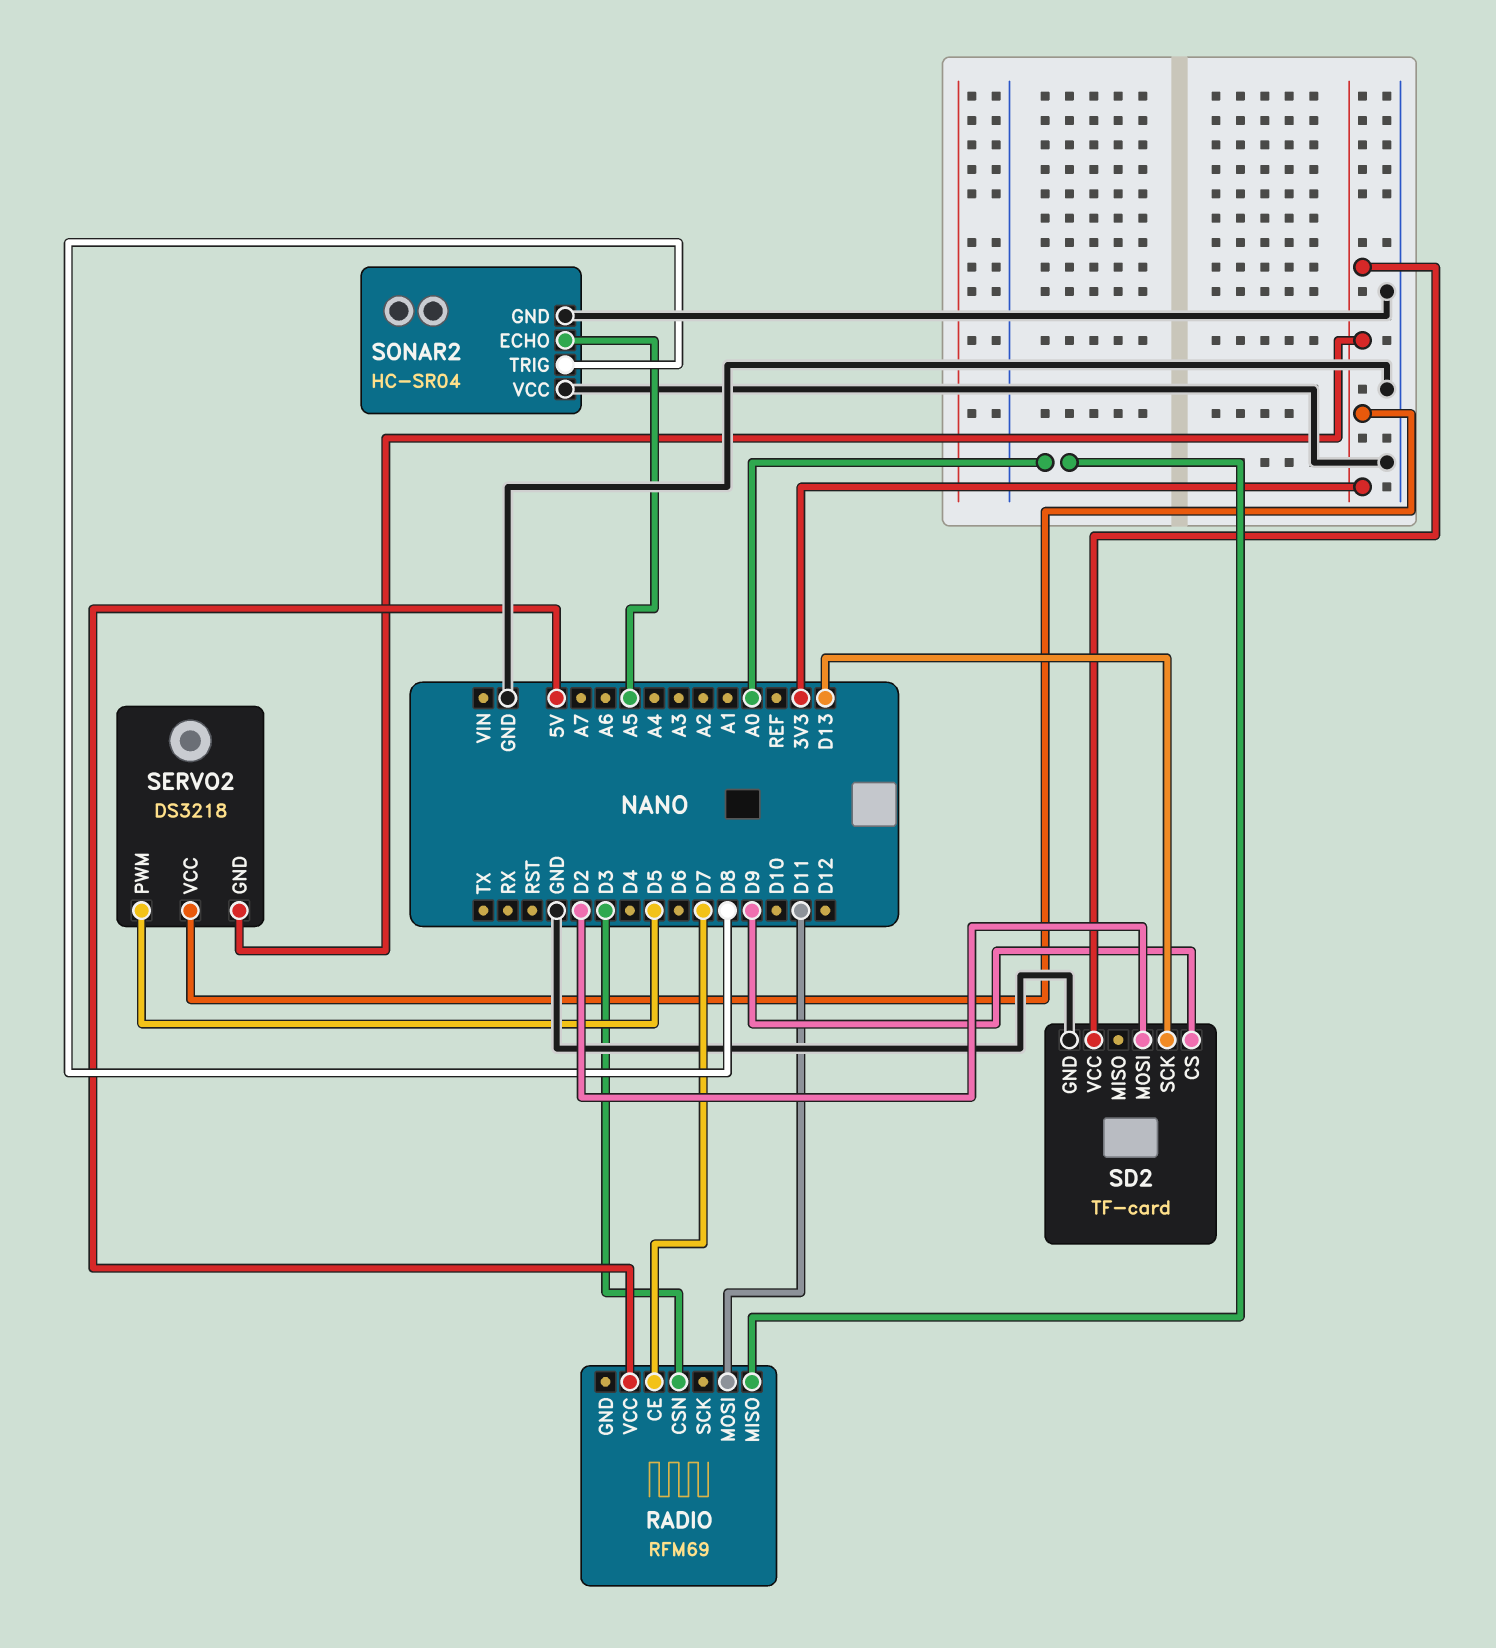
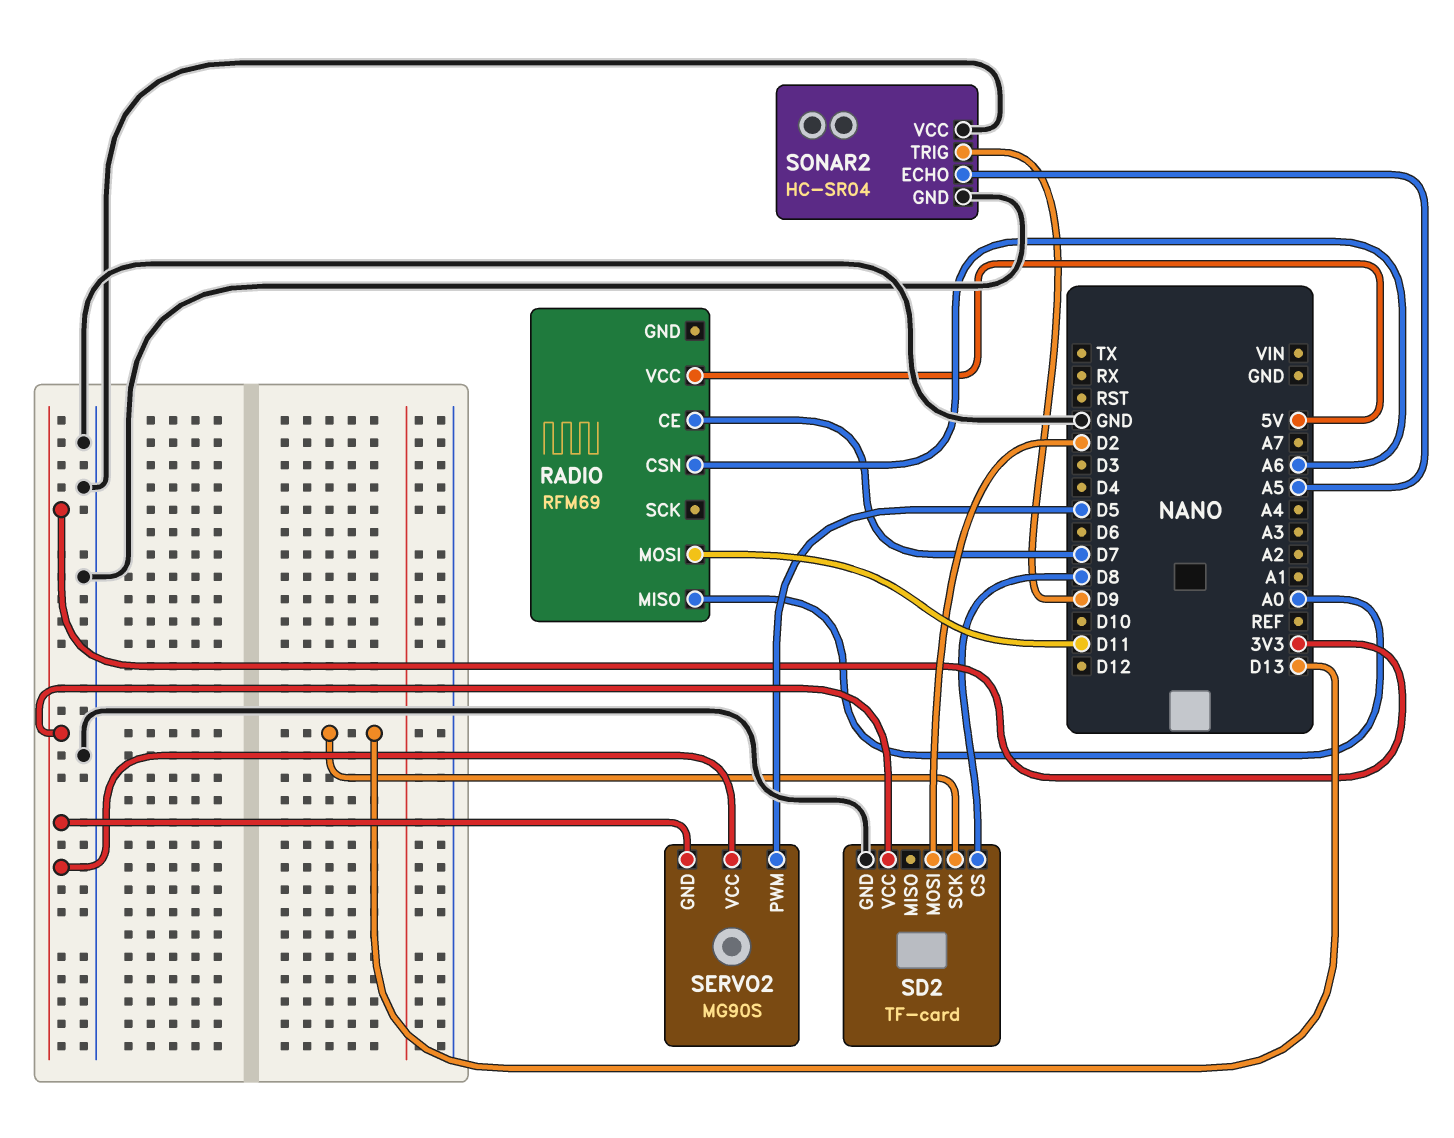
RADIO pin CSN: D3 -> A6
SD2 pin CS: D9 -> D8
SERVO2: DS3218 -> MG90S
SONAR2 pin TRIG: D8 -> D9

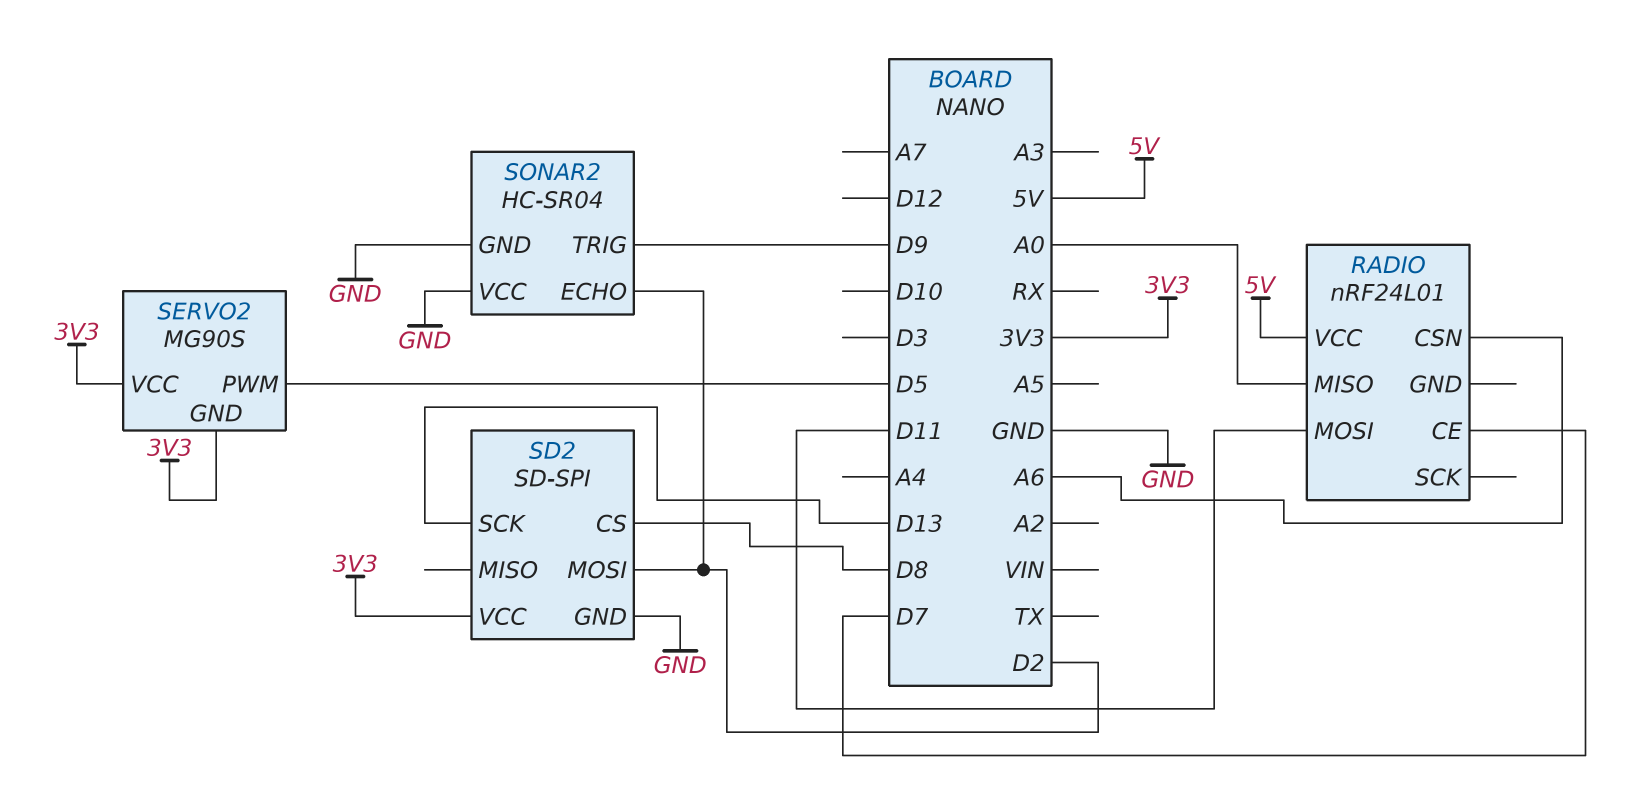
RADIO: RFM69 -> nRF24L01
SD2: TF-card -> SD-SPI
SONAR2 pin ECHO: A5 -> D2

